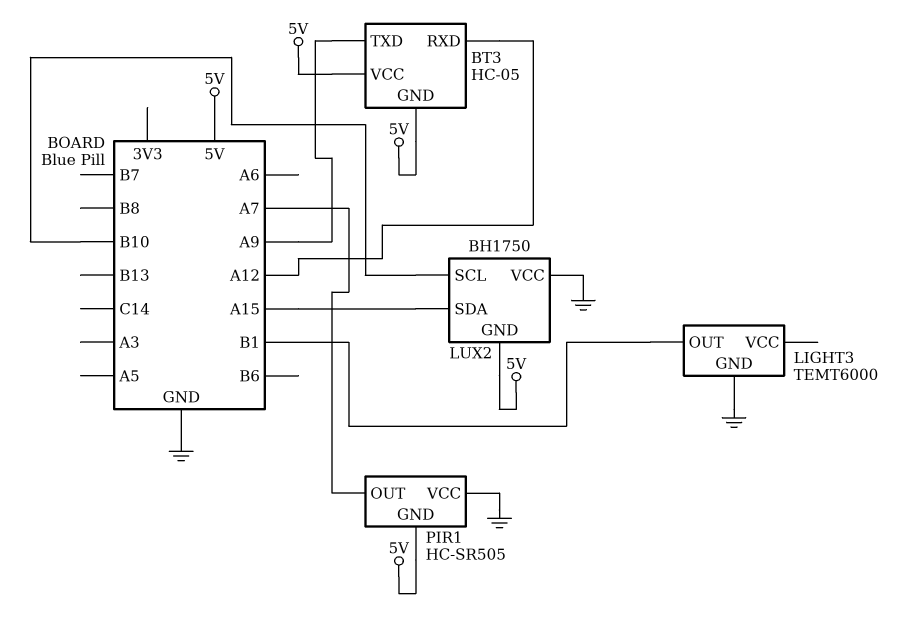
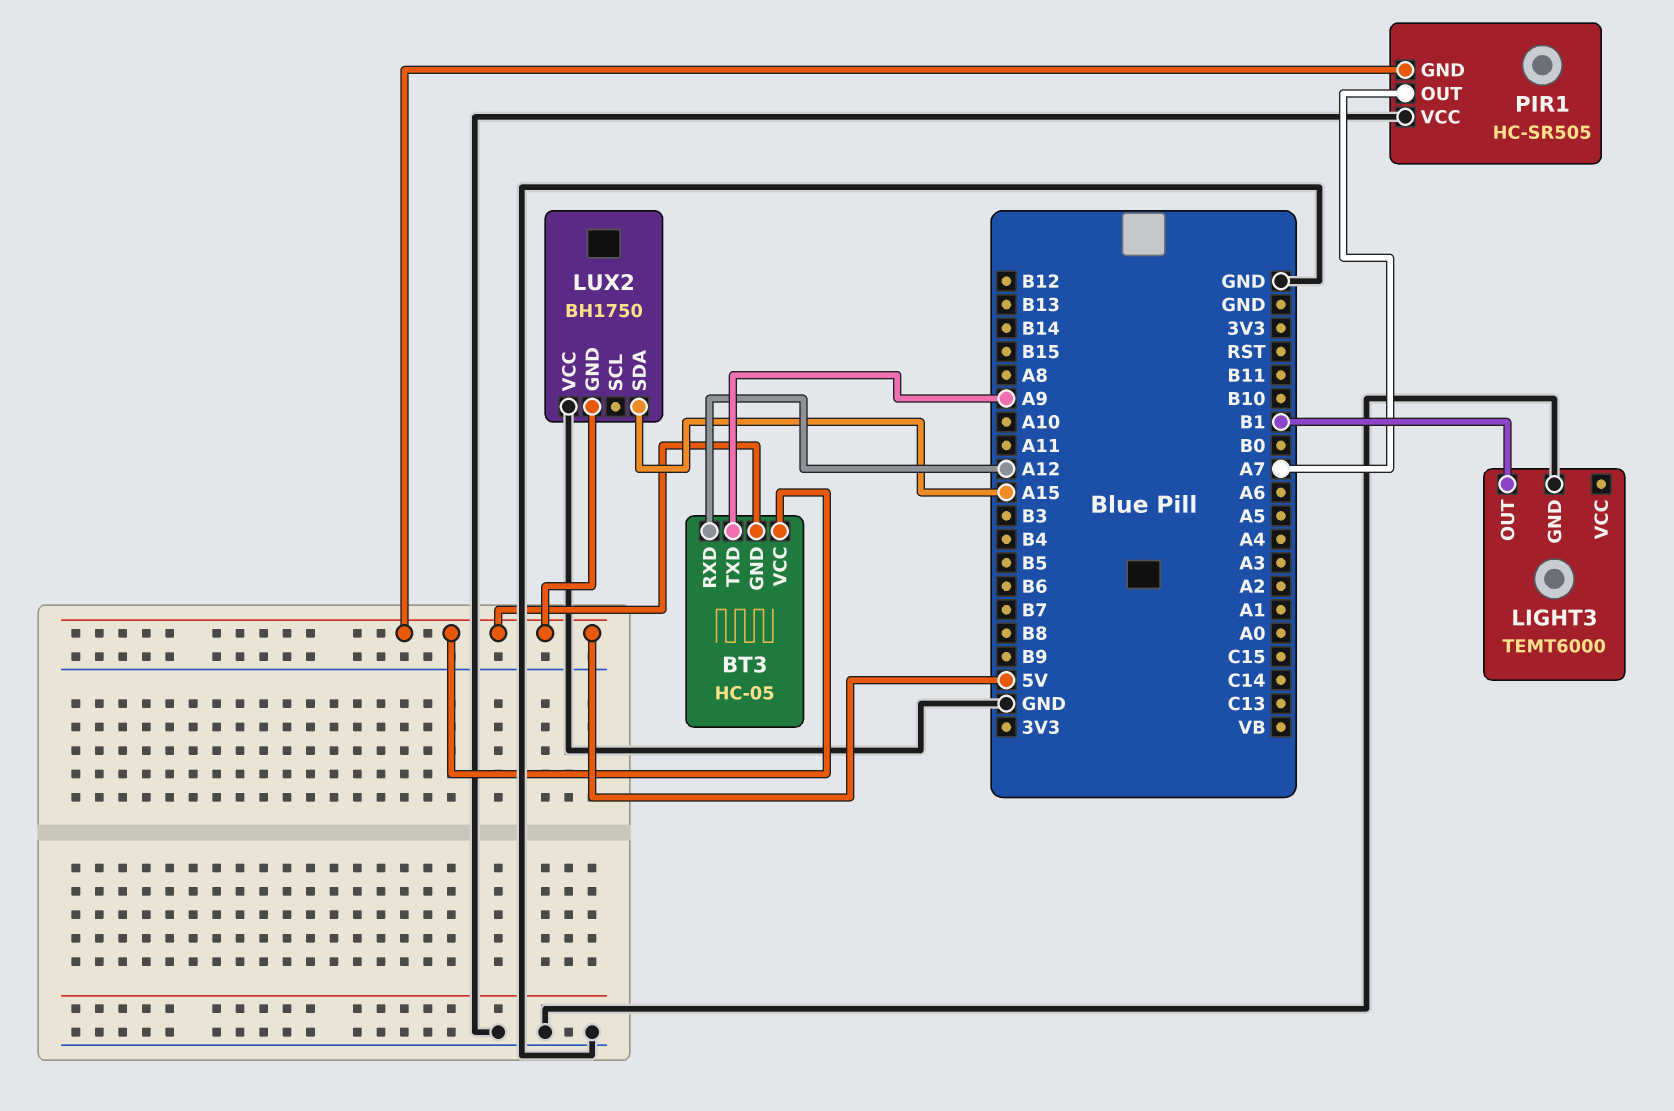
LUX2 pin SCL: B10 -> none

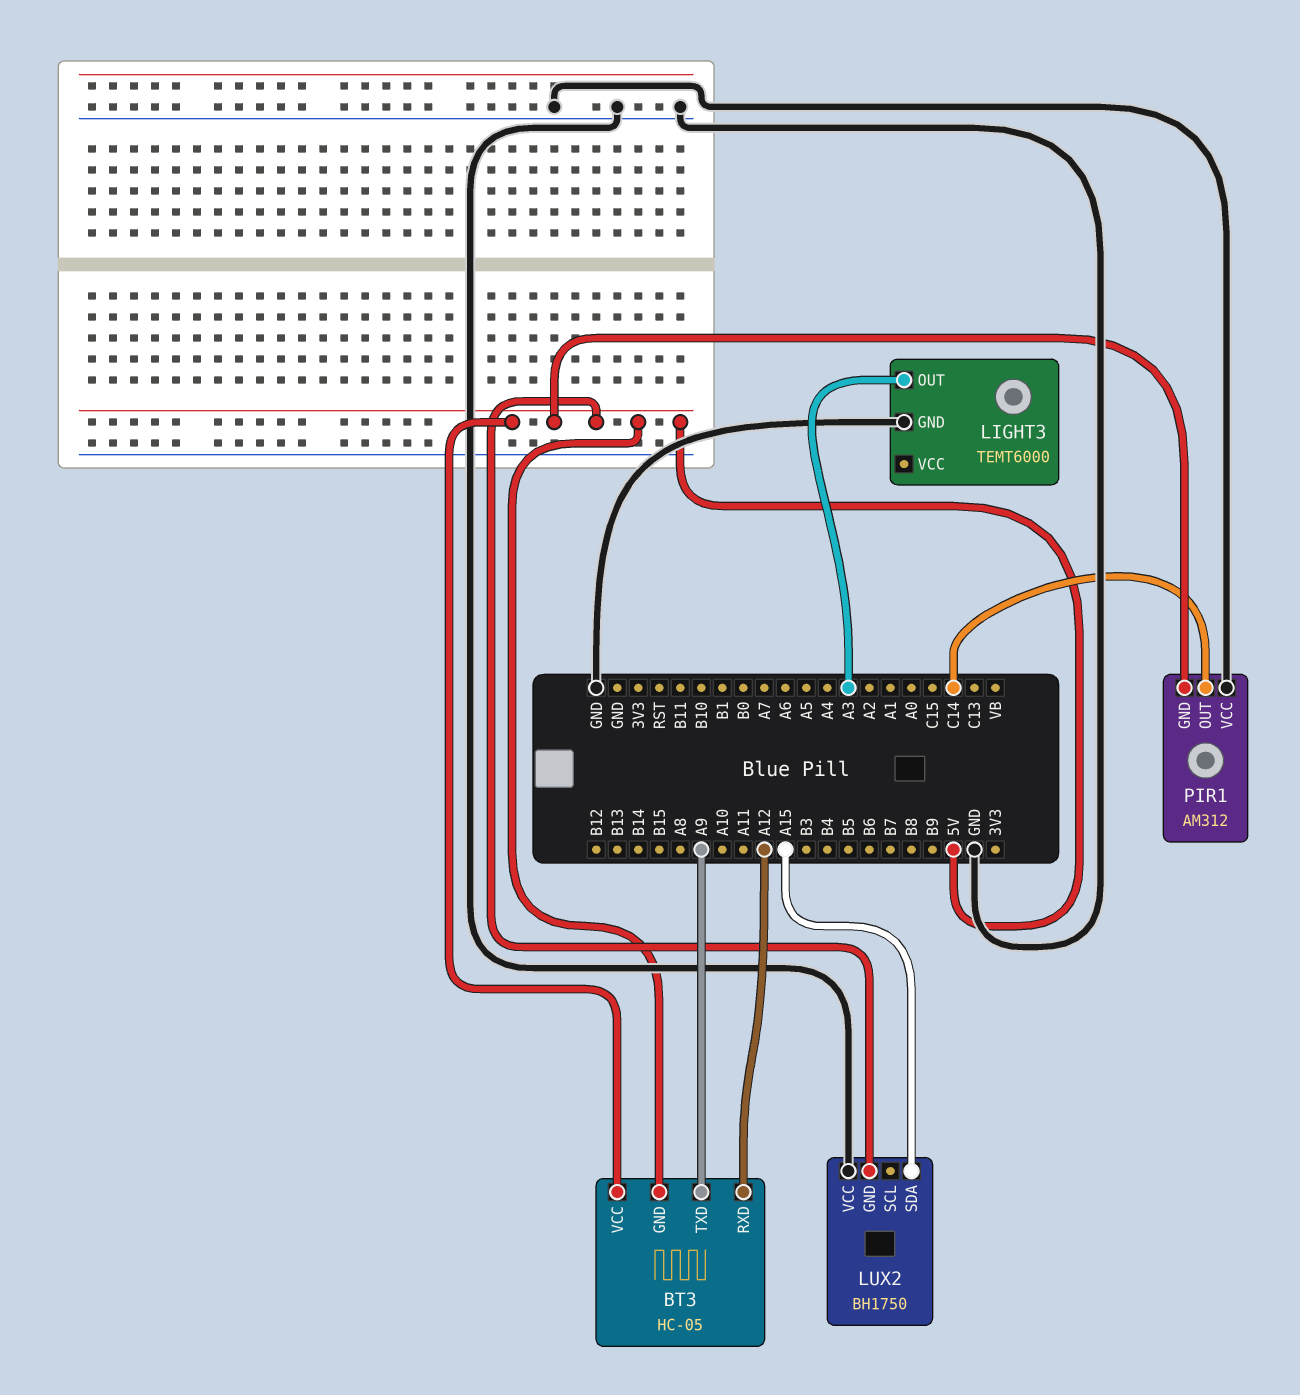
LIGHT3 pin OUT: B1 -> A3
PIR1: HC-SR505 -> AM312
PIR1 pin OUT: A7 -> C14

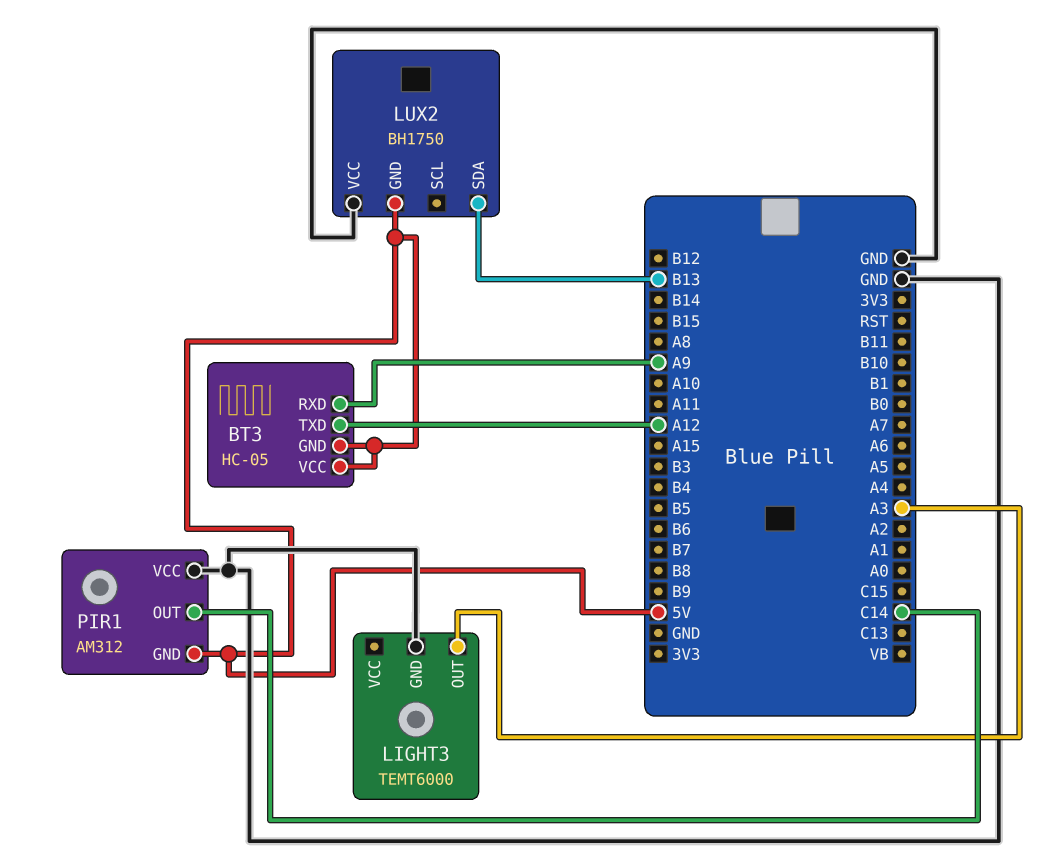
BT3 pin RXD: A12 -> A9
BT3 pin TXD: A9 -> A12
LUX2 pin SDA: A15 -> B13

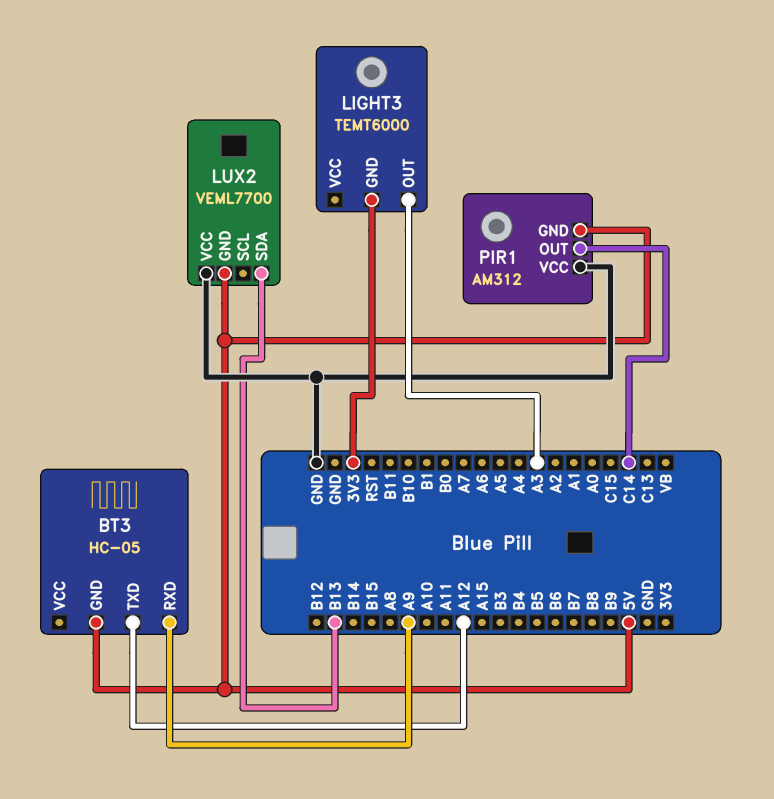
BT3 pin VCC: 5V -> none
LIGHT3 pin GND: GND -> 3V3
LUX2: BH1750 -> VEML7700

